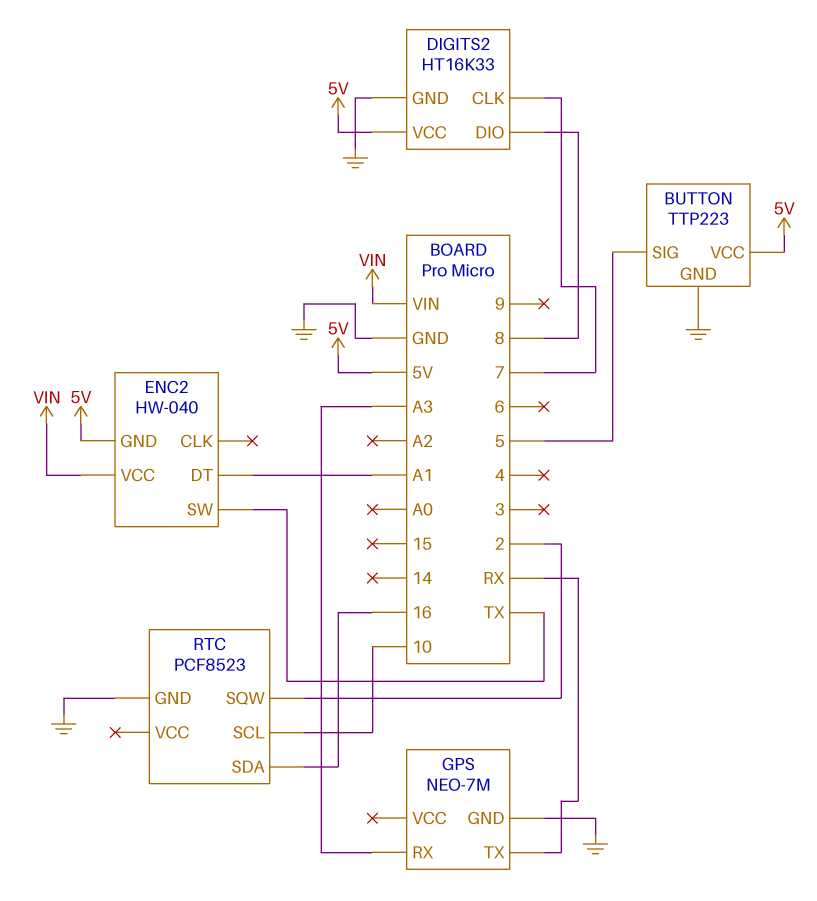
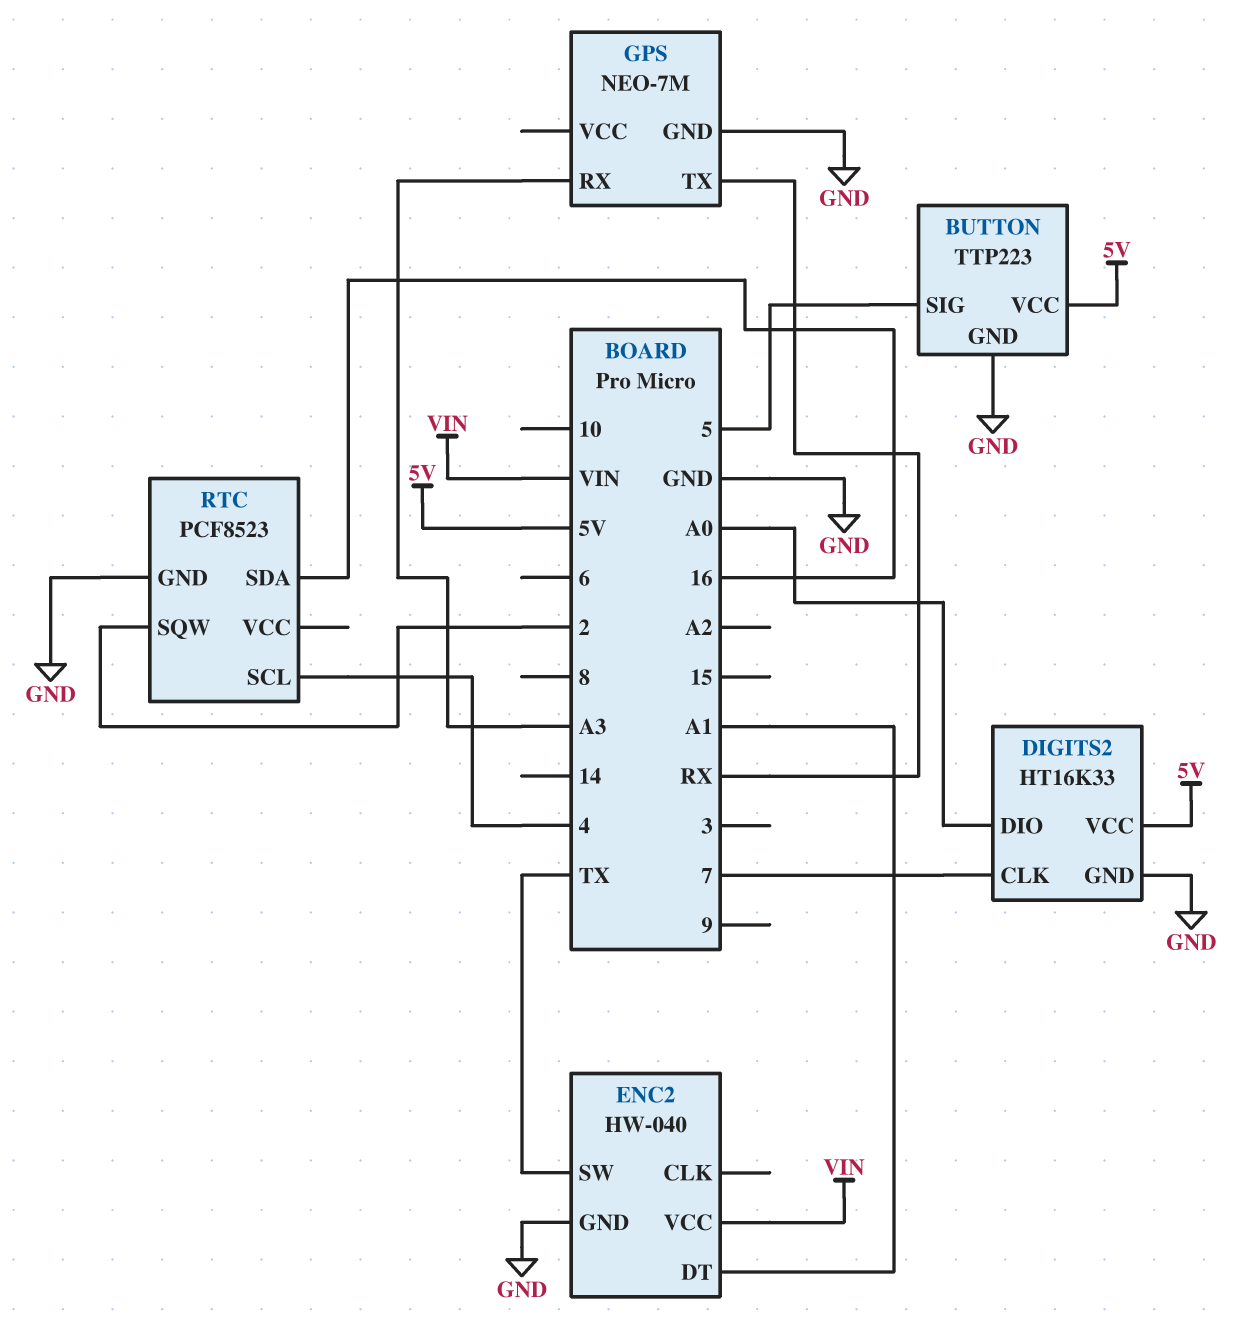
DIGITS2 pin DIO: 8 -> A0
ENC2 pin GND: 5V -> GND
RTC pin SCL: 10 -> 4

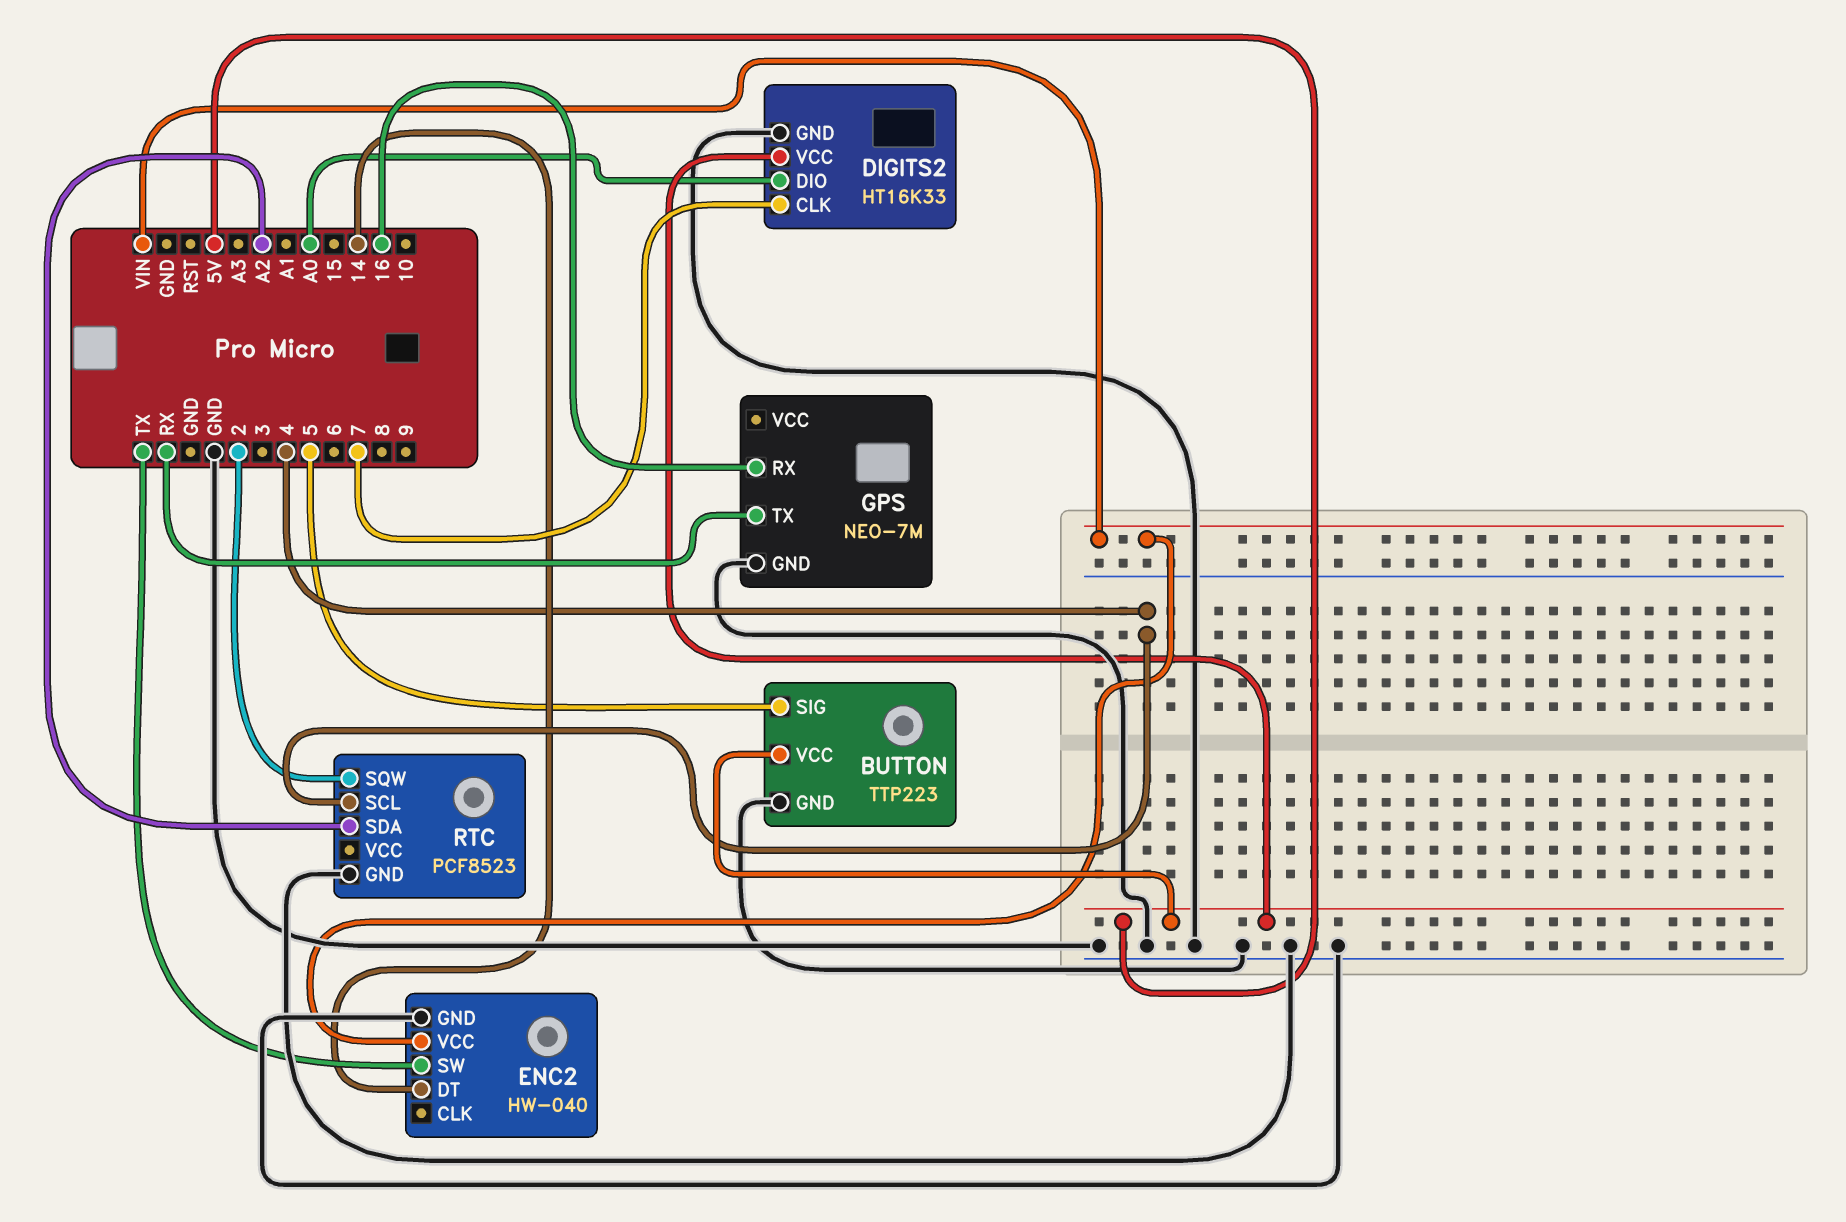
ENC2 pin DT: A1 -> 14
GPS pin RX: A3 -> 16
RTC pin SDA: 16 -> A2

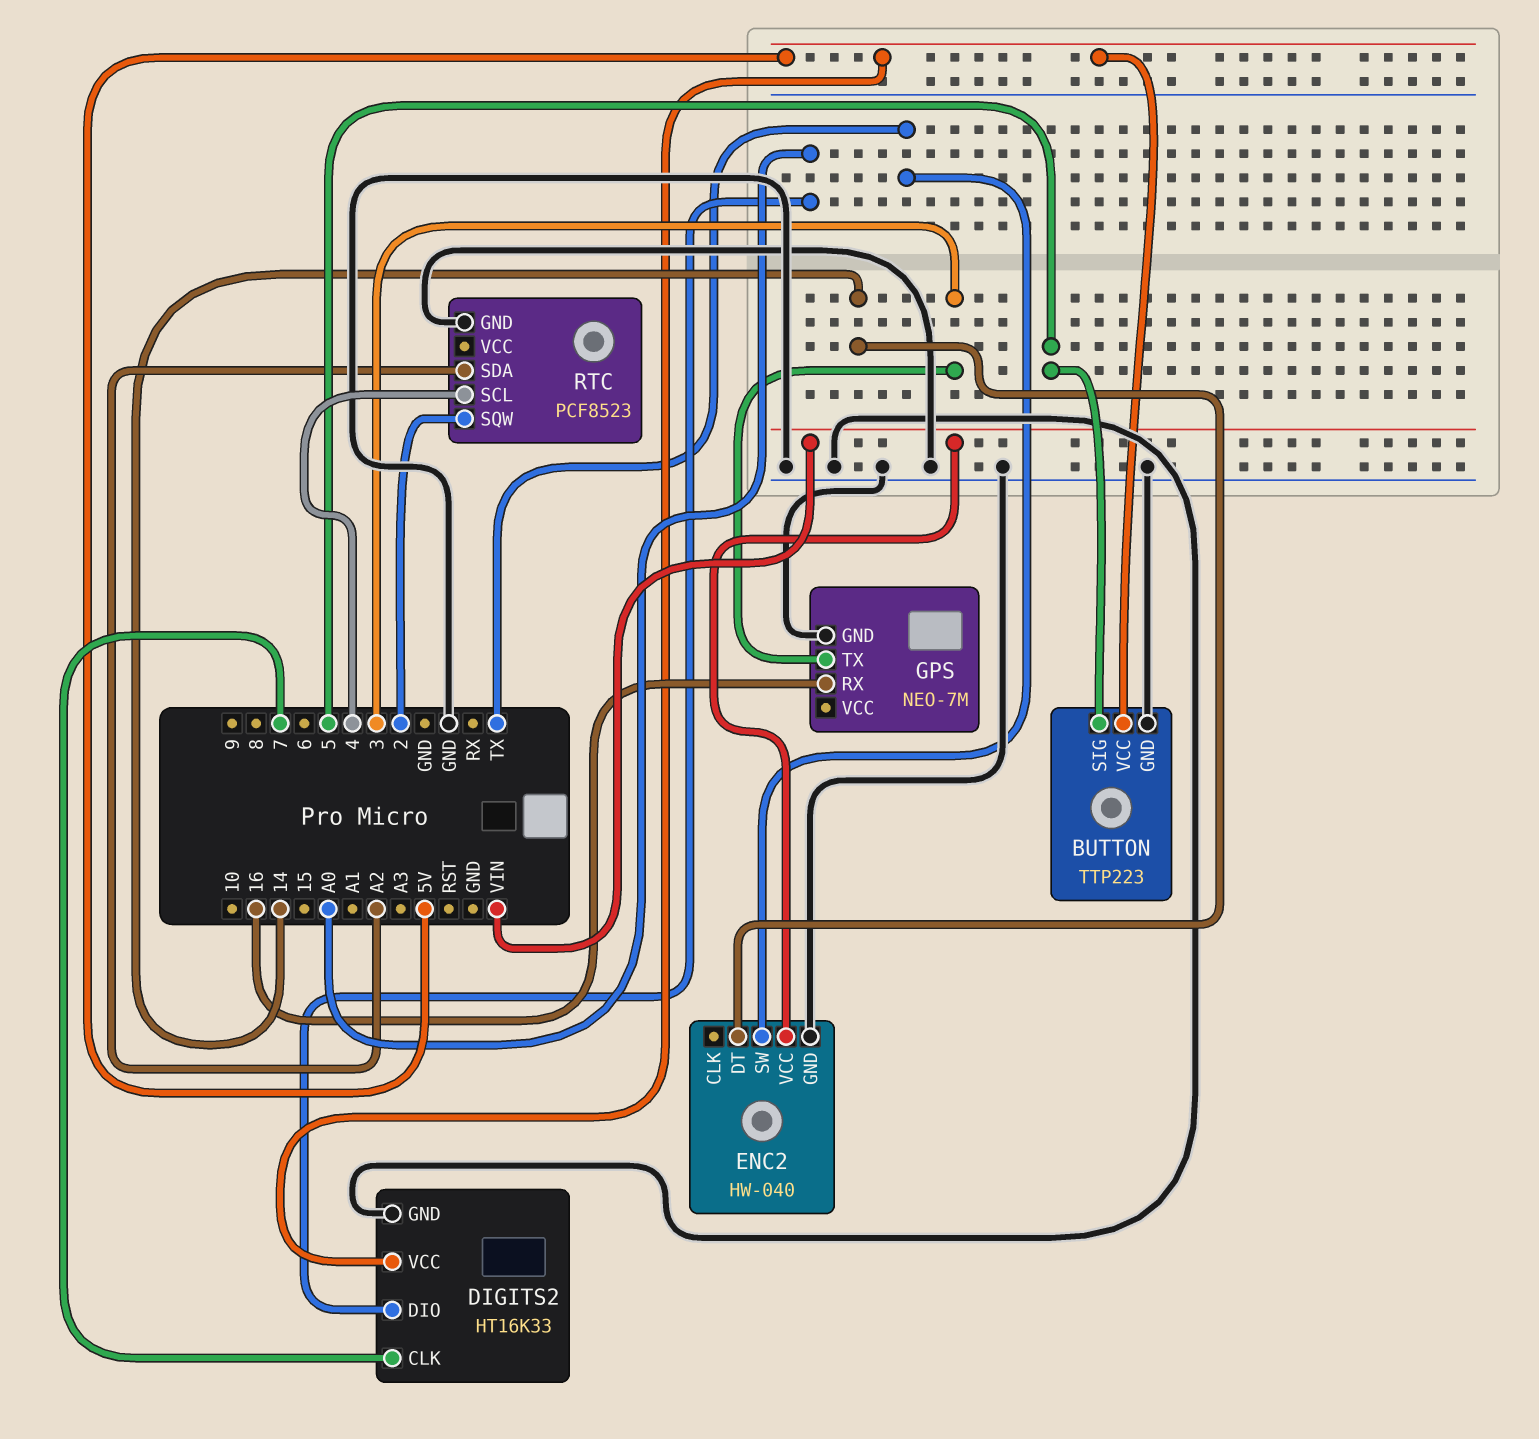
GPS pin TX: RX -> 3

